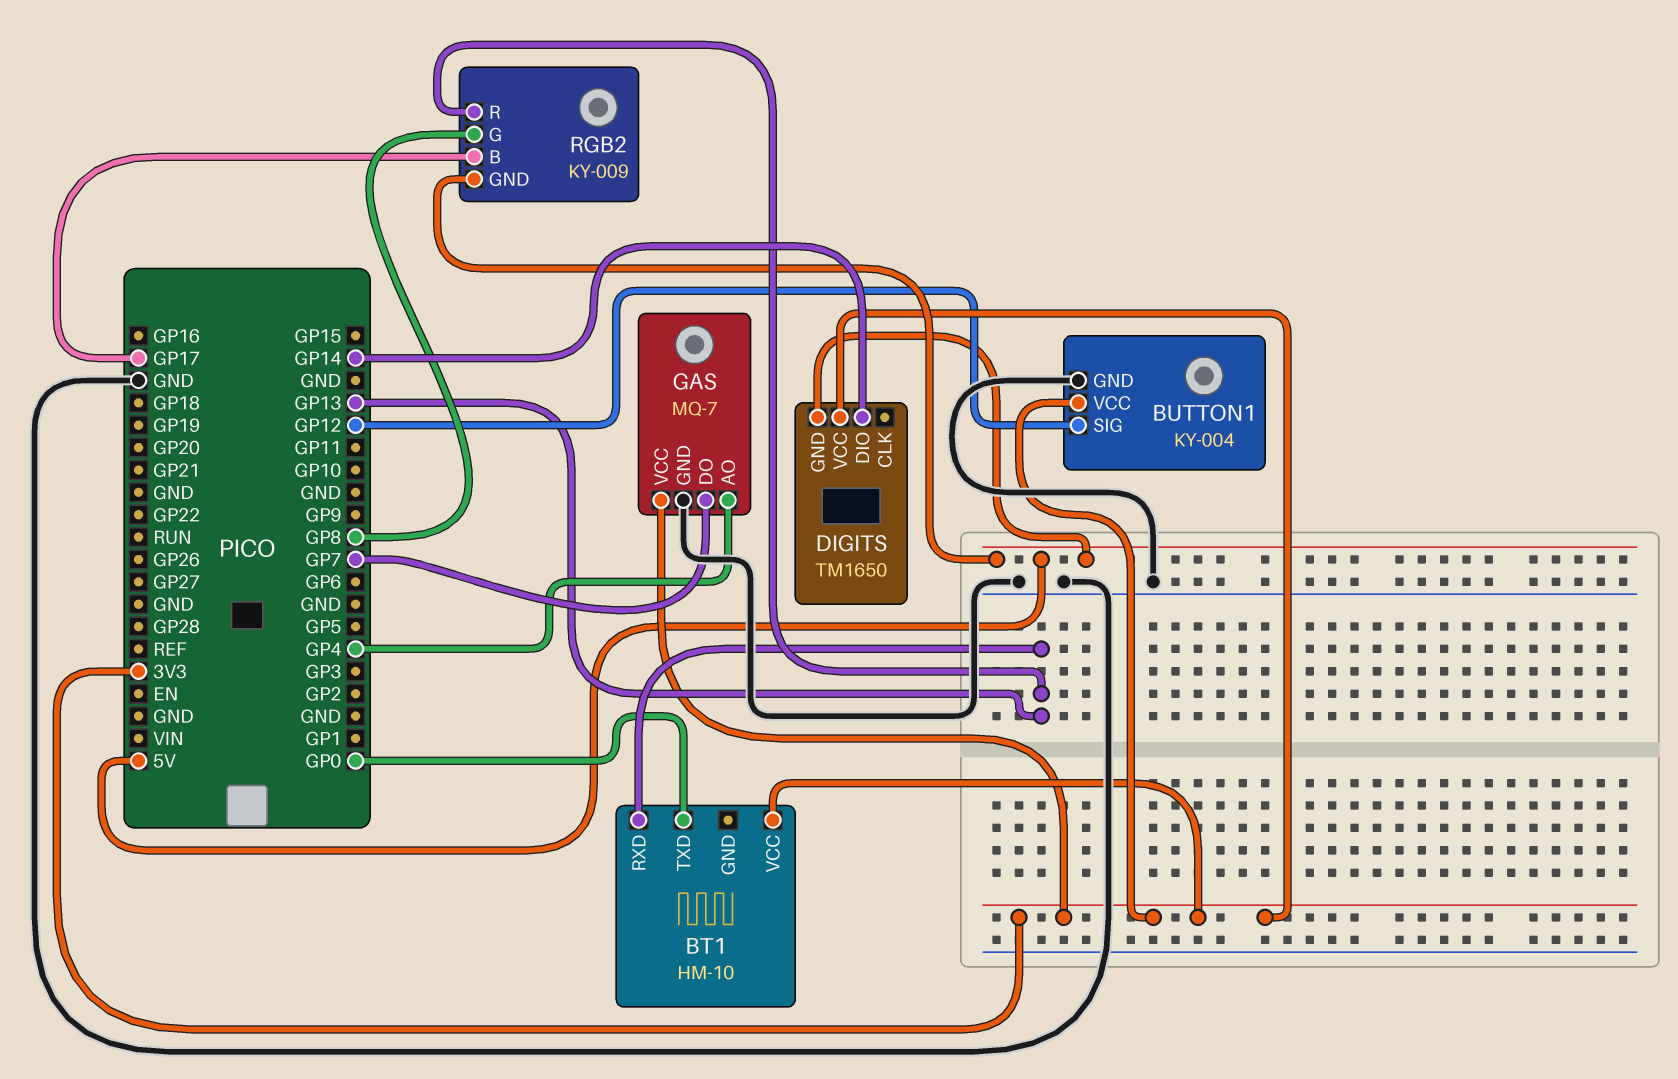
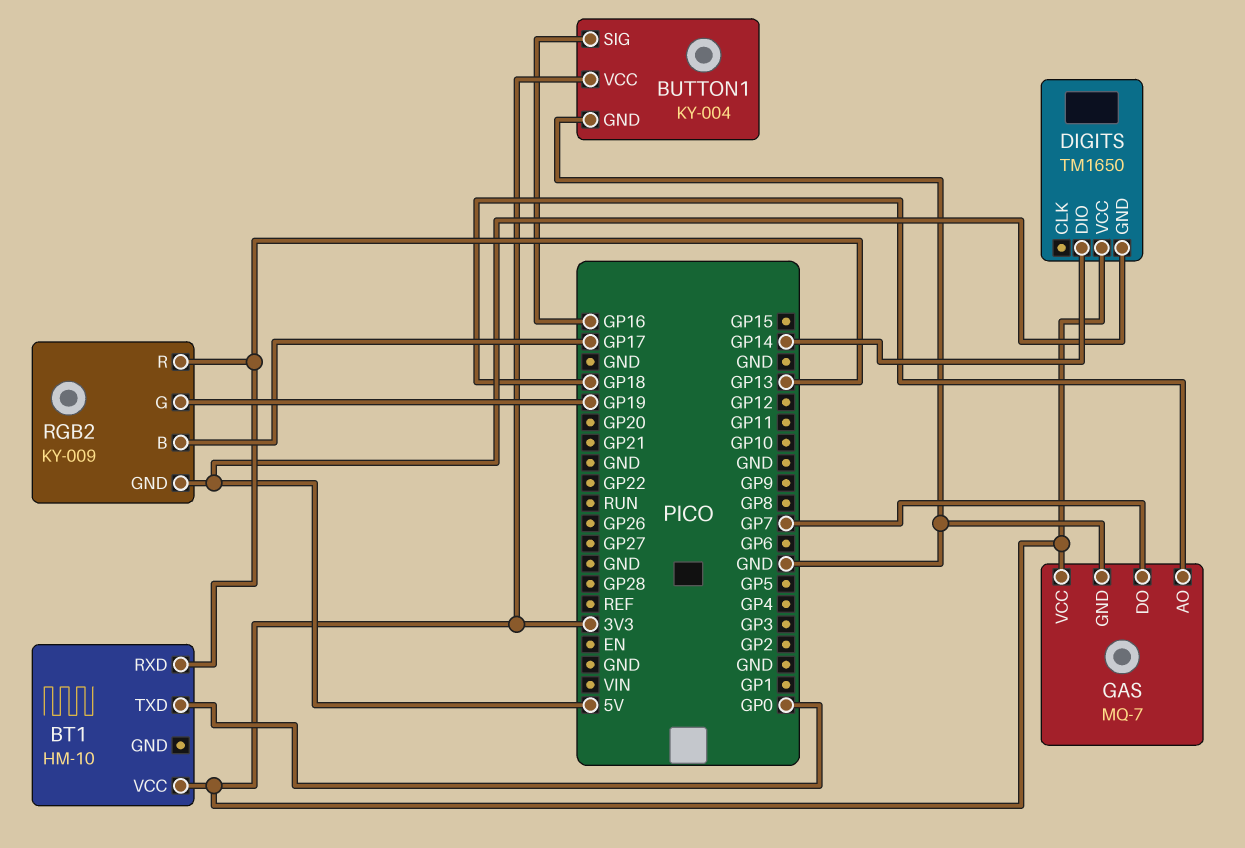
BUTTON1 pin SIG: GP12 -> GP16
GAS pin AO: GP4 -> GP18
RGB2 pin G: GP8 -> GP19

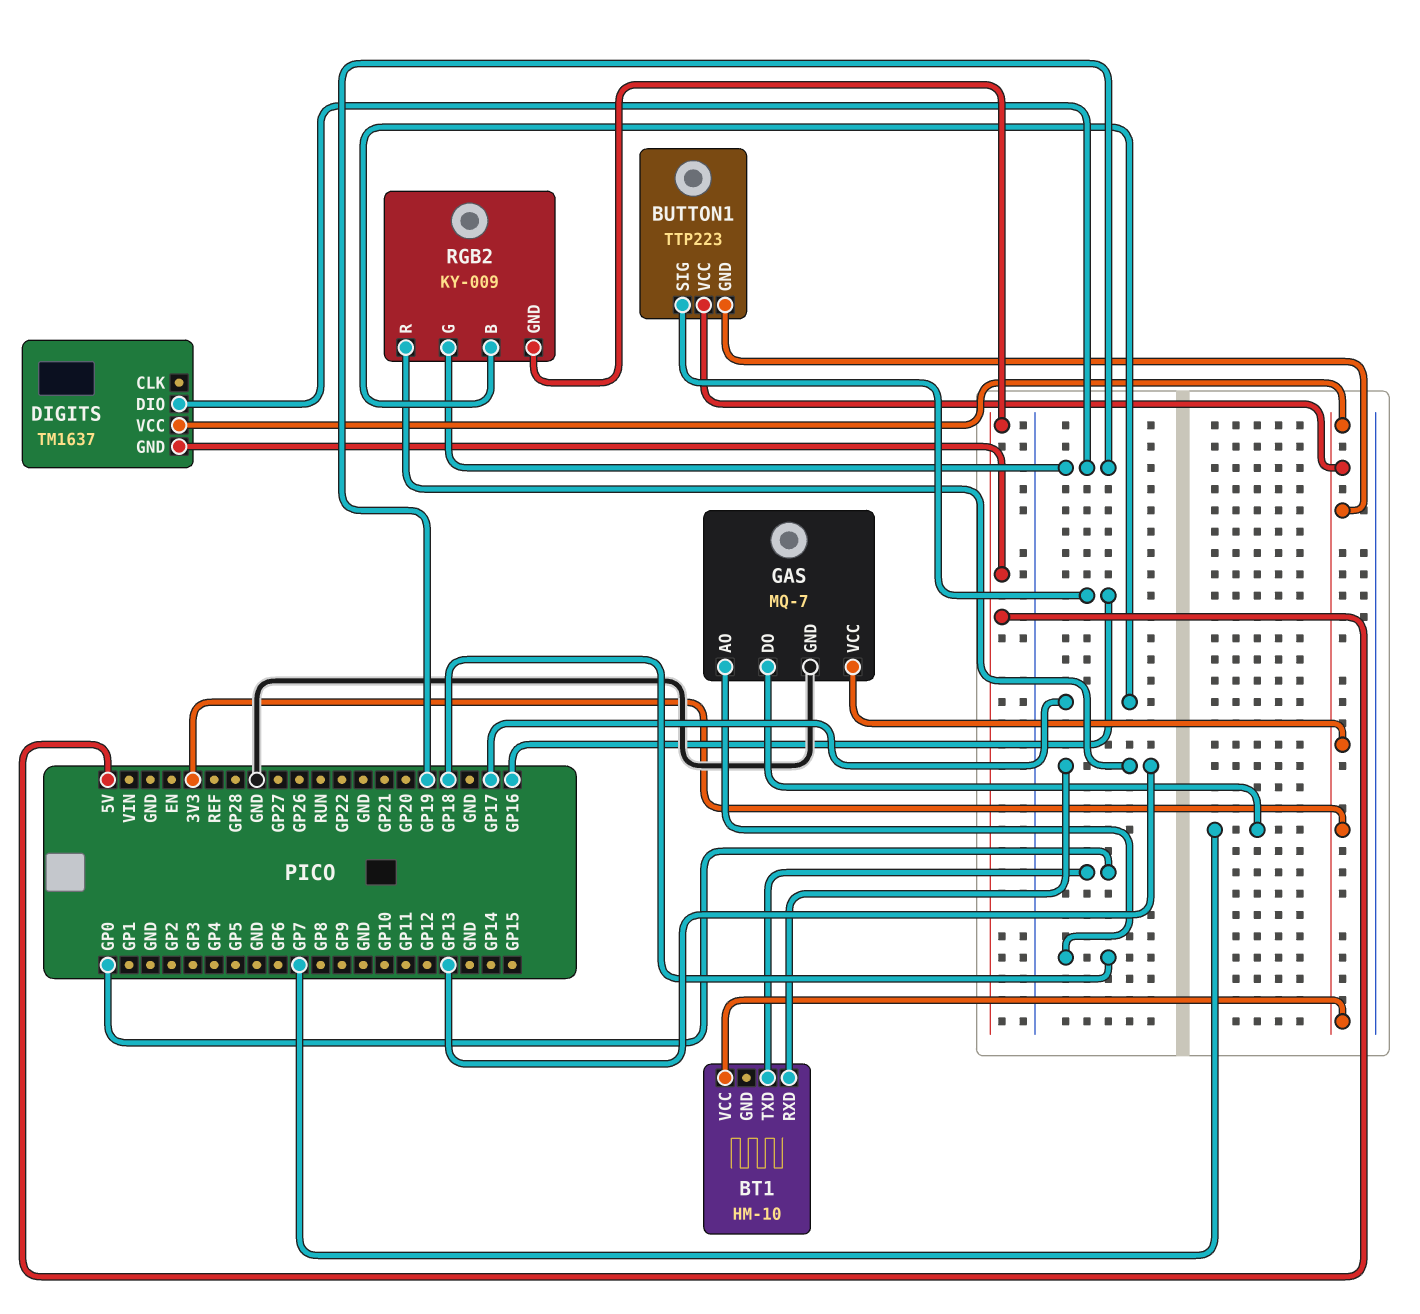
BUTTON1: KY-004 -> TTP223
BUTTON1 pin GND: GND -> 3V3
DIGITS: TM1650 -> TM1637
DIGITS pin DIO: GP14 -> GP19

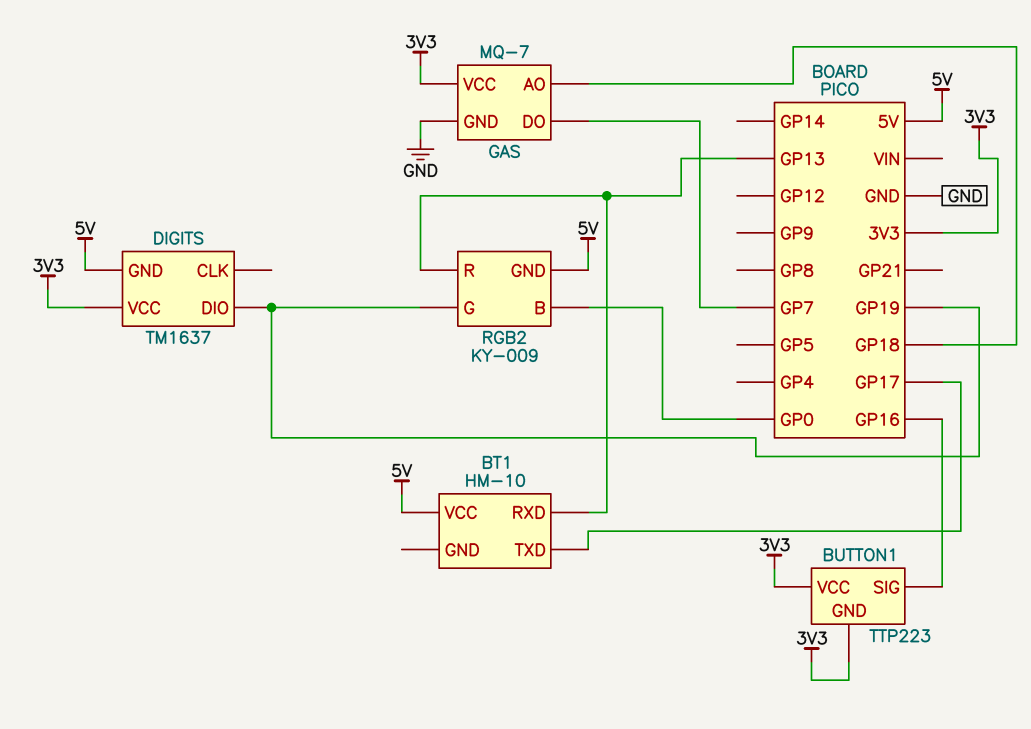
BT1 pin TXD: GP0 -> GP17
BT1 pin VCC: 3V3 -> 5V
RGB2 pin B: GP17 -> GP0

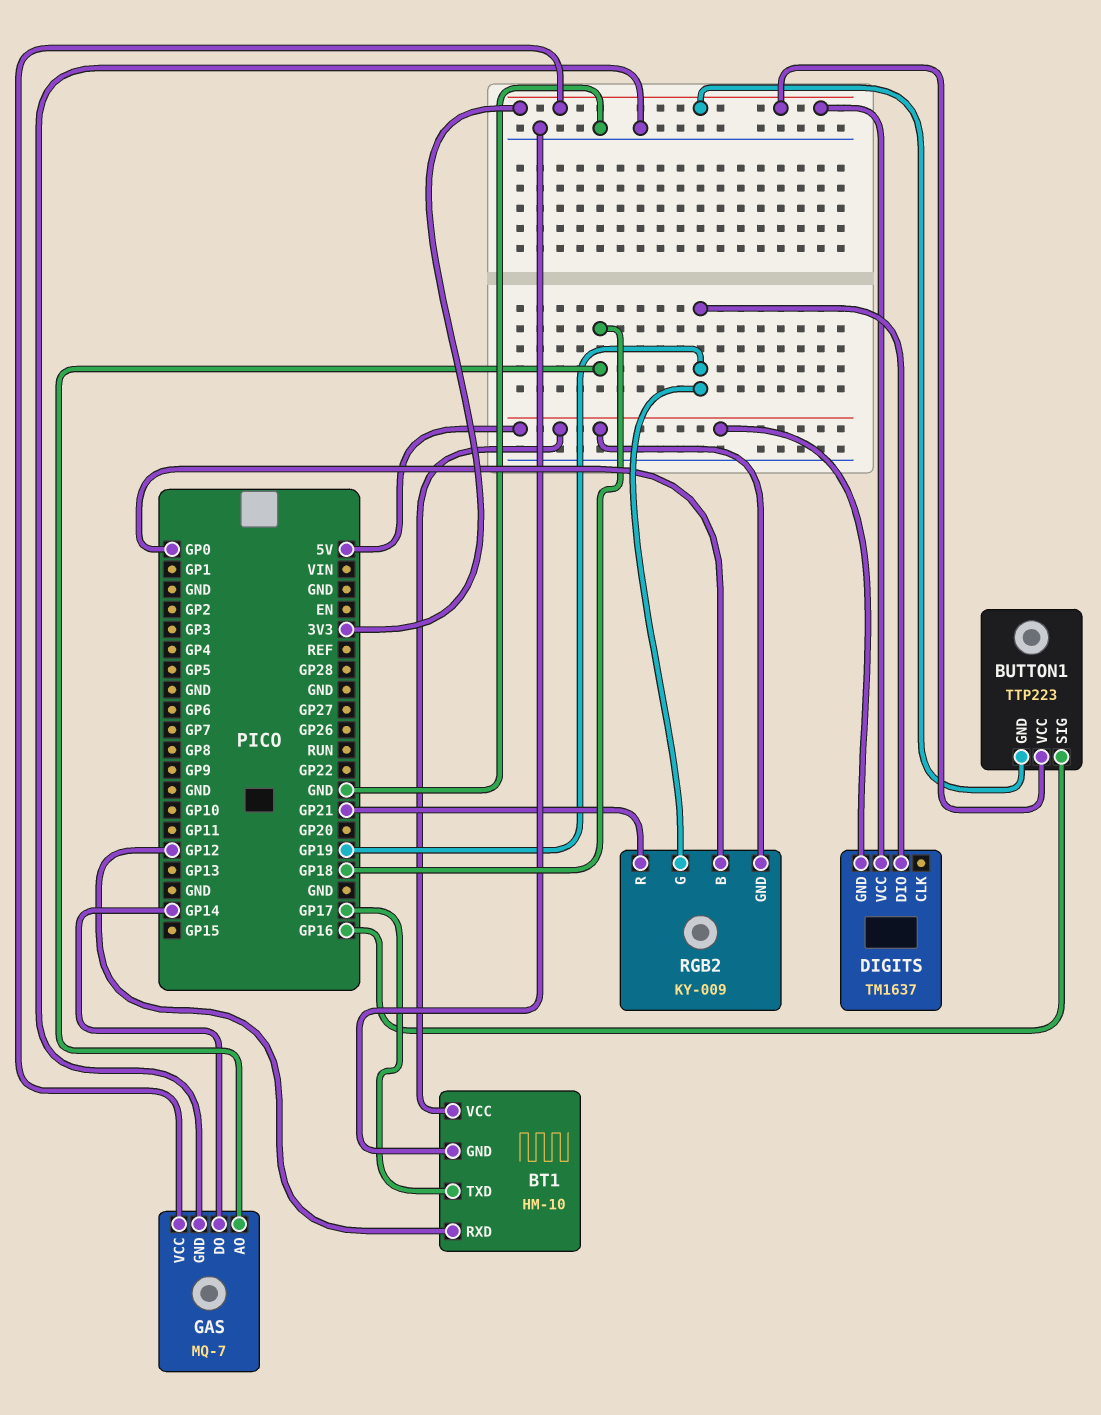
BT1 pin GND: none -> GND
BT1 pin RXD: GP13 -> GP12
GAS pin DO: GP7 -> GP14
RGB2 pin R: GP13 -> GP21

